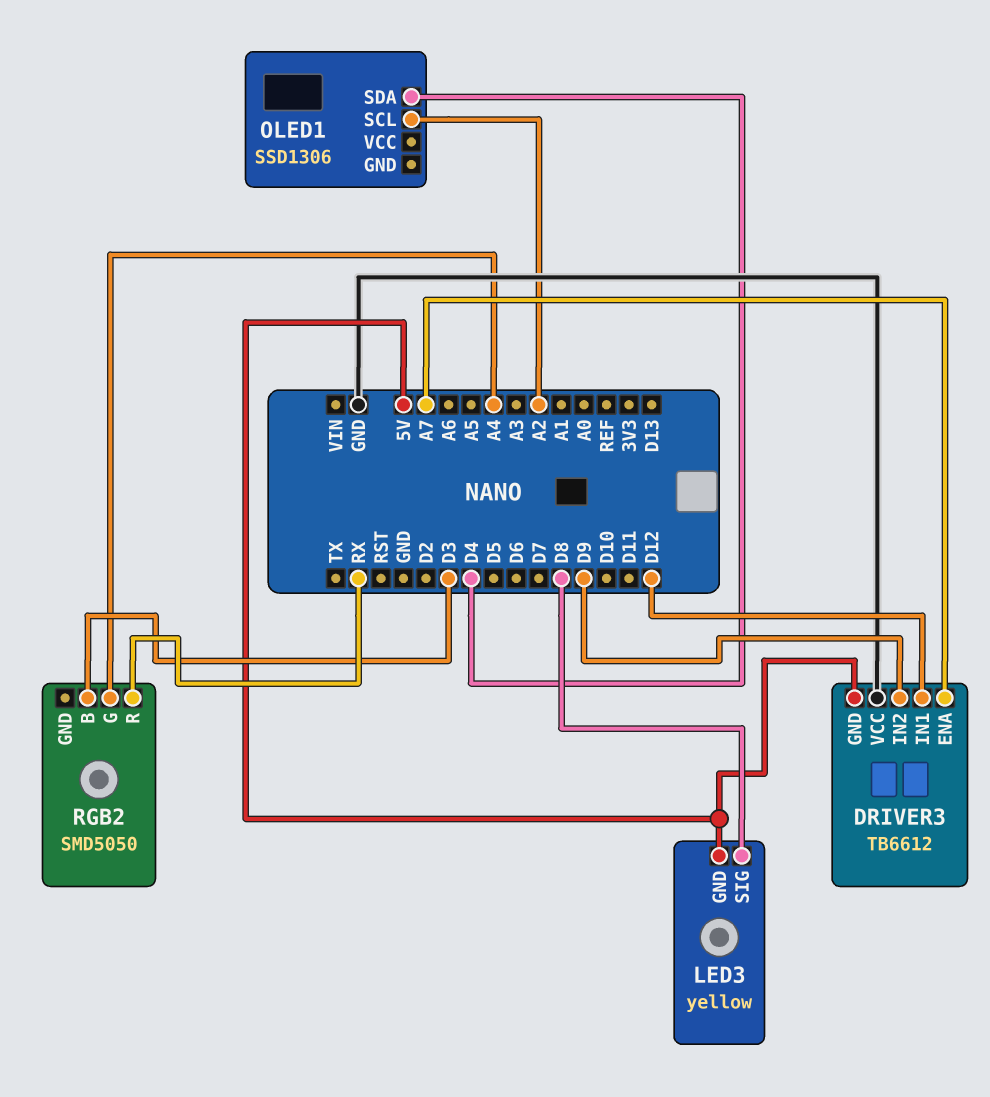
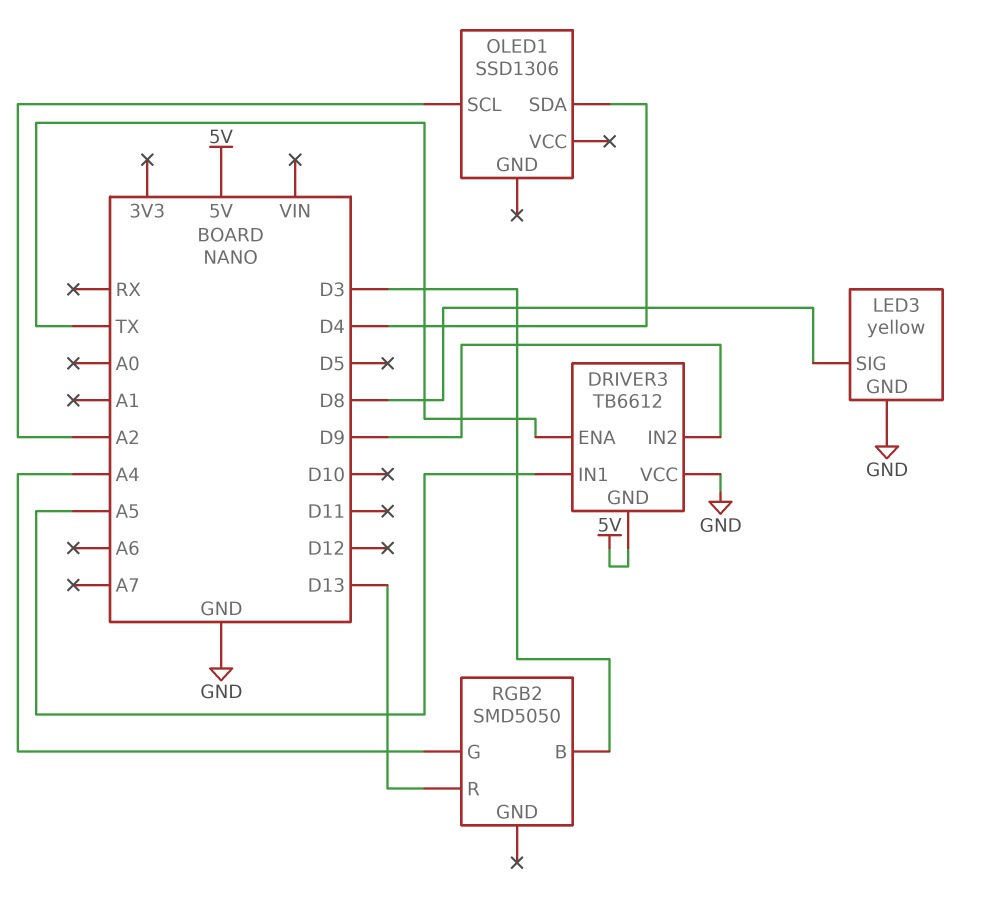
DRIVER3 pin ENA: A7 -> TX
DRIVER3 pin IN1: D12 -> A5
LED3 pin GND: 5V -> GND
RGB2 pin R: RX -> D13

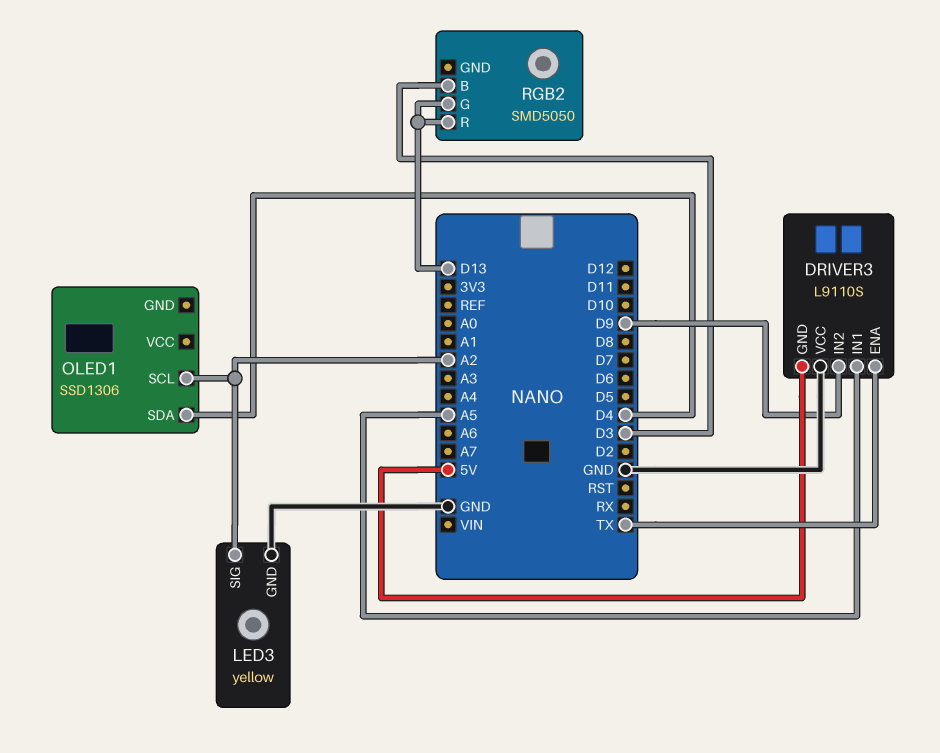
DRIVER3: TB6612 -> L9110S
LED3 pin SIG: D8 -> A2
RGB2 pin G: A4 -> D13

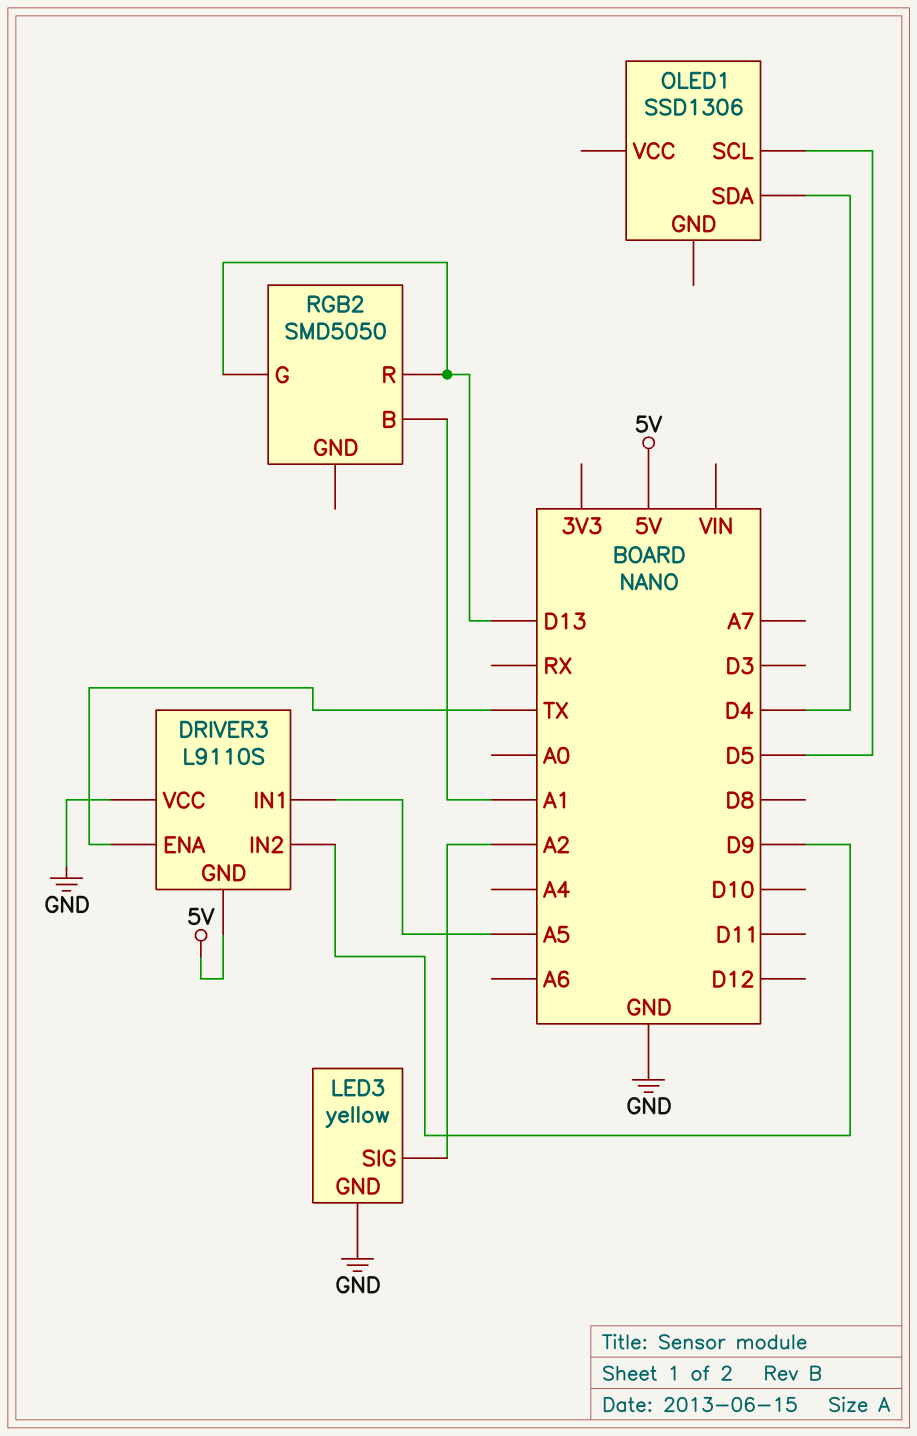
OLED1 pin SCL: A2 -> D5
RGB2 pin B: D3 -> A1

